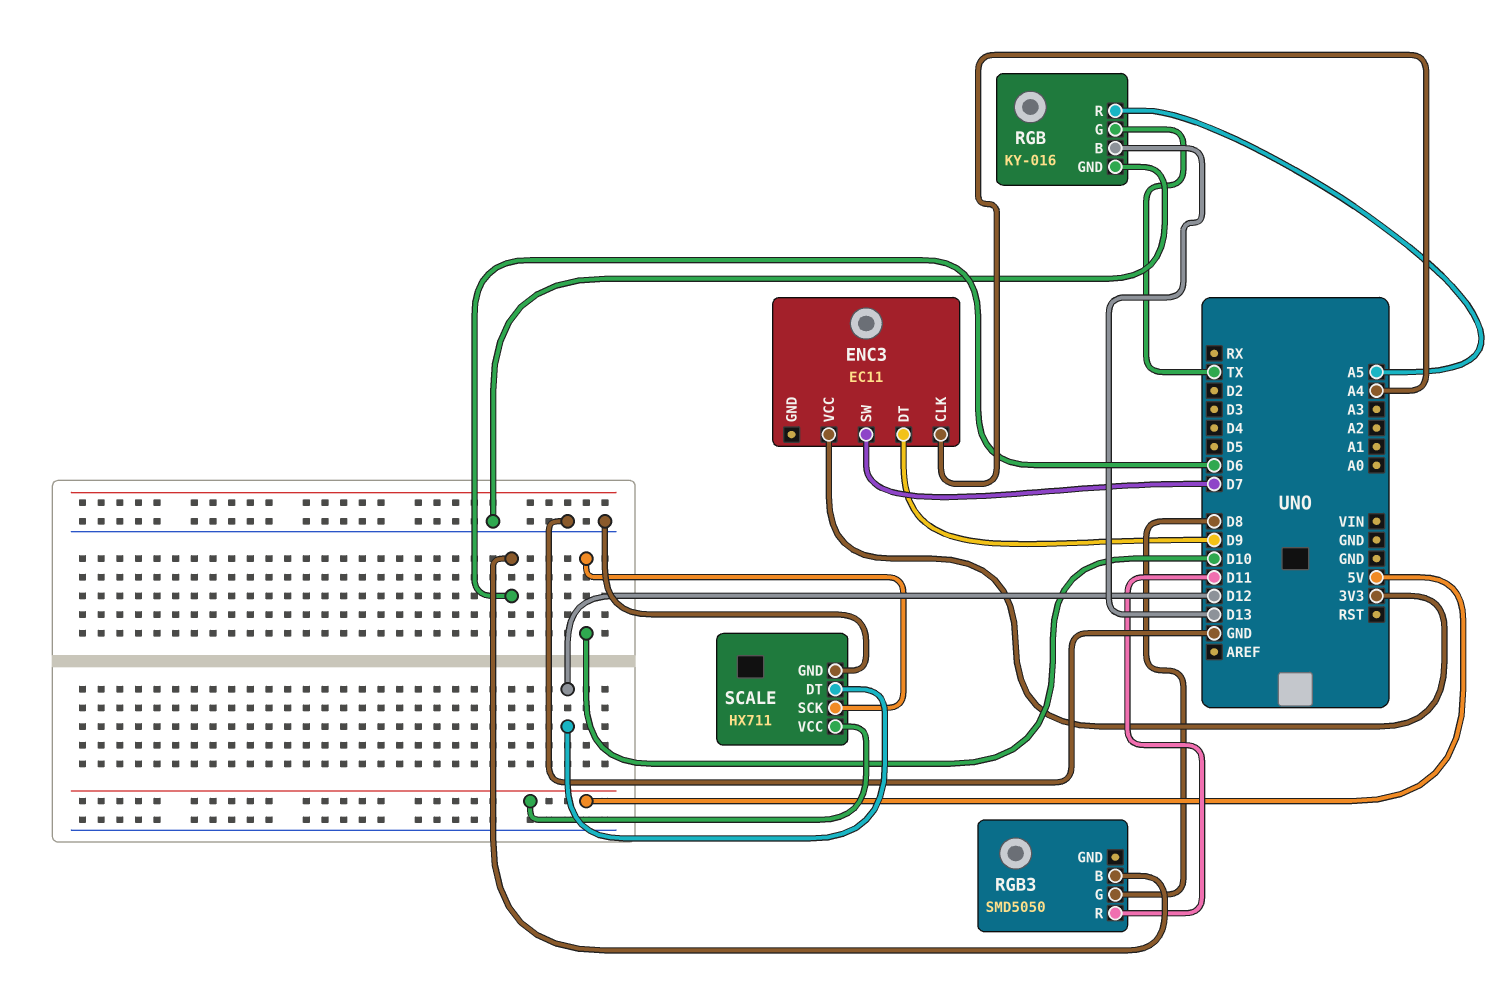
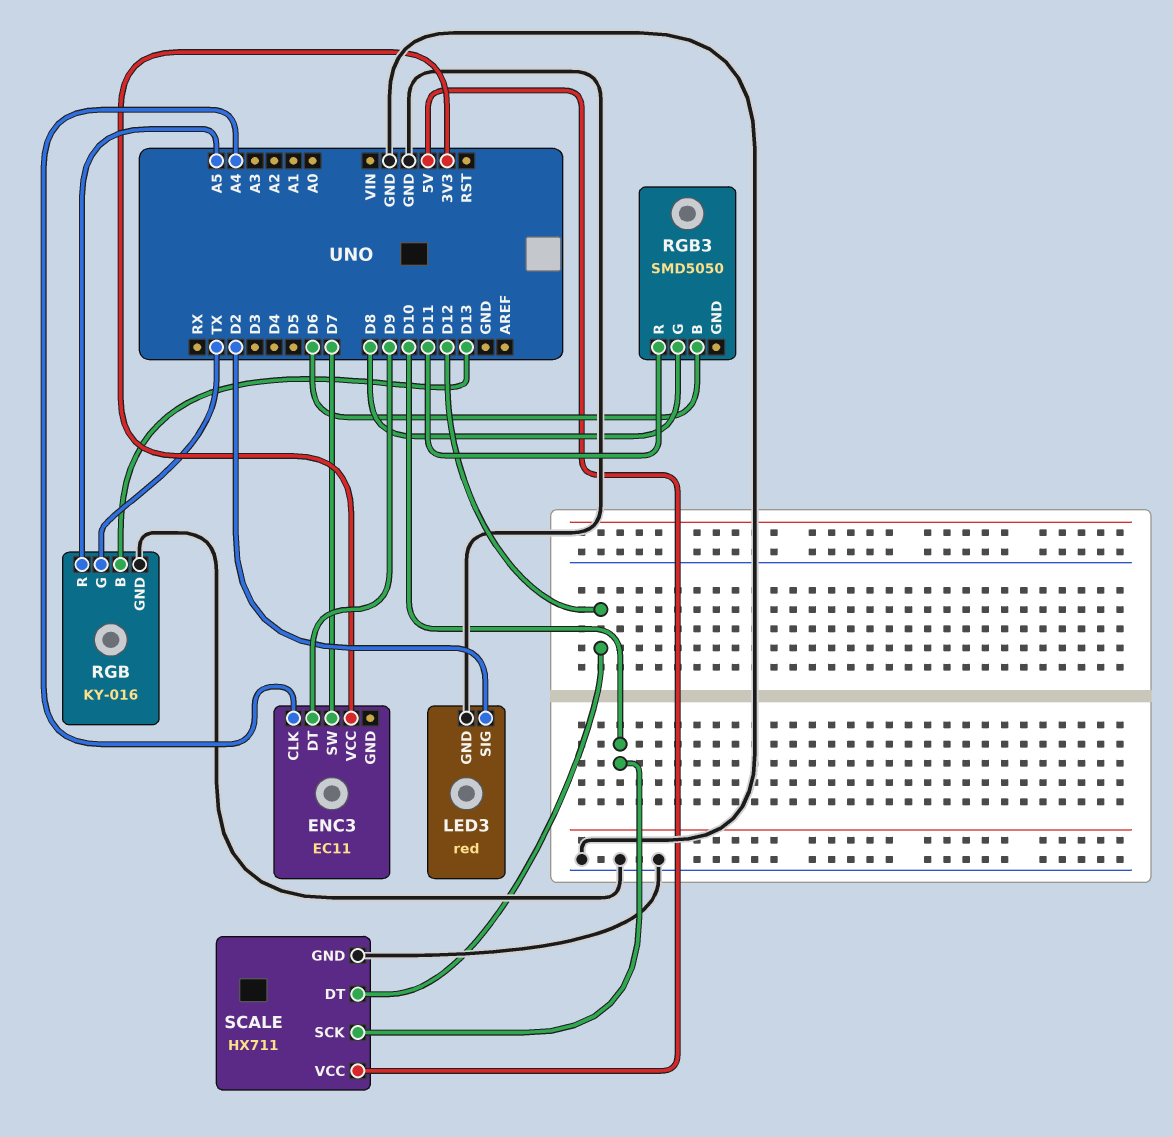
LED3: none -> red
LED3 pin GND: none -> GND
LED3 pin SIG: none -> D2

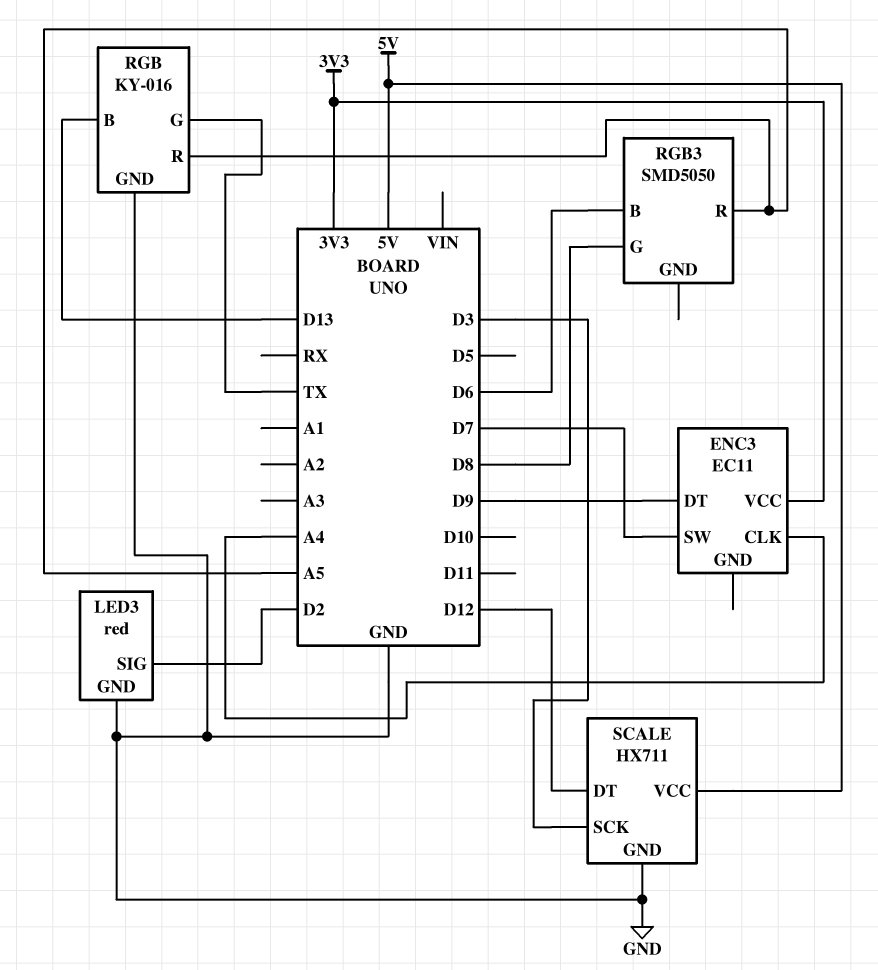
RGB3 pin R: D11 -> A5
SCALE pin SCK: D10 -> D3

